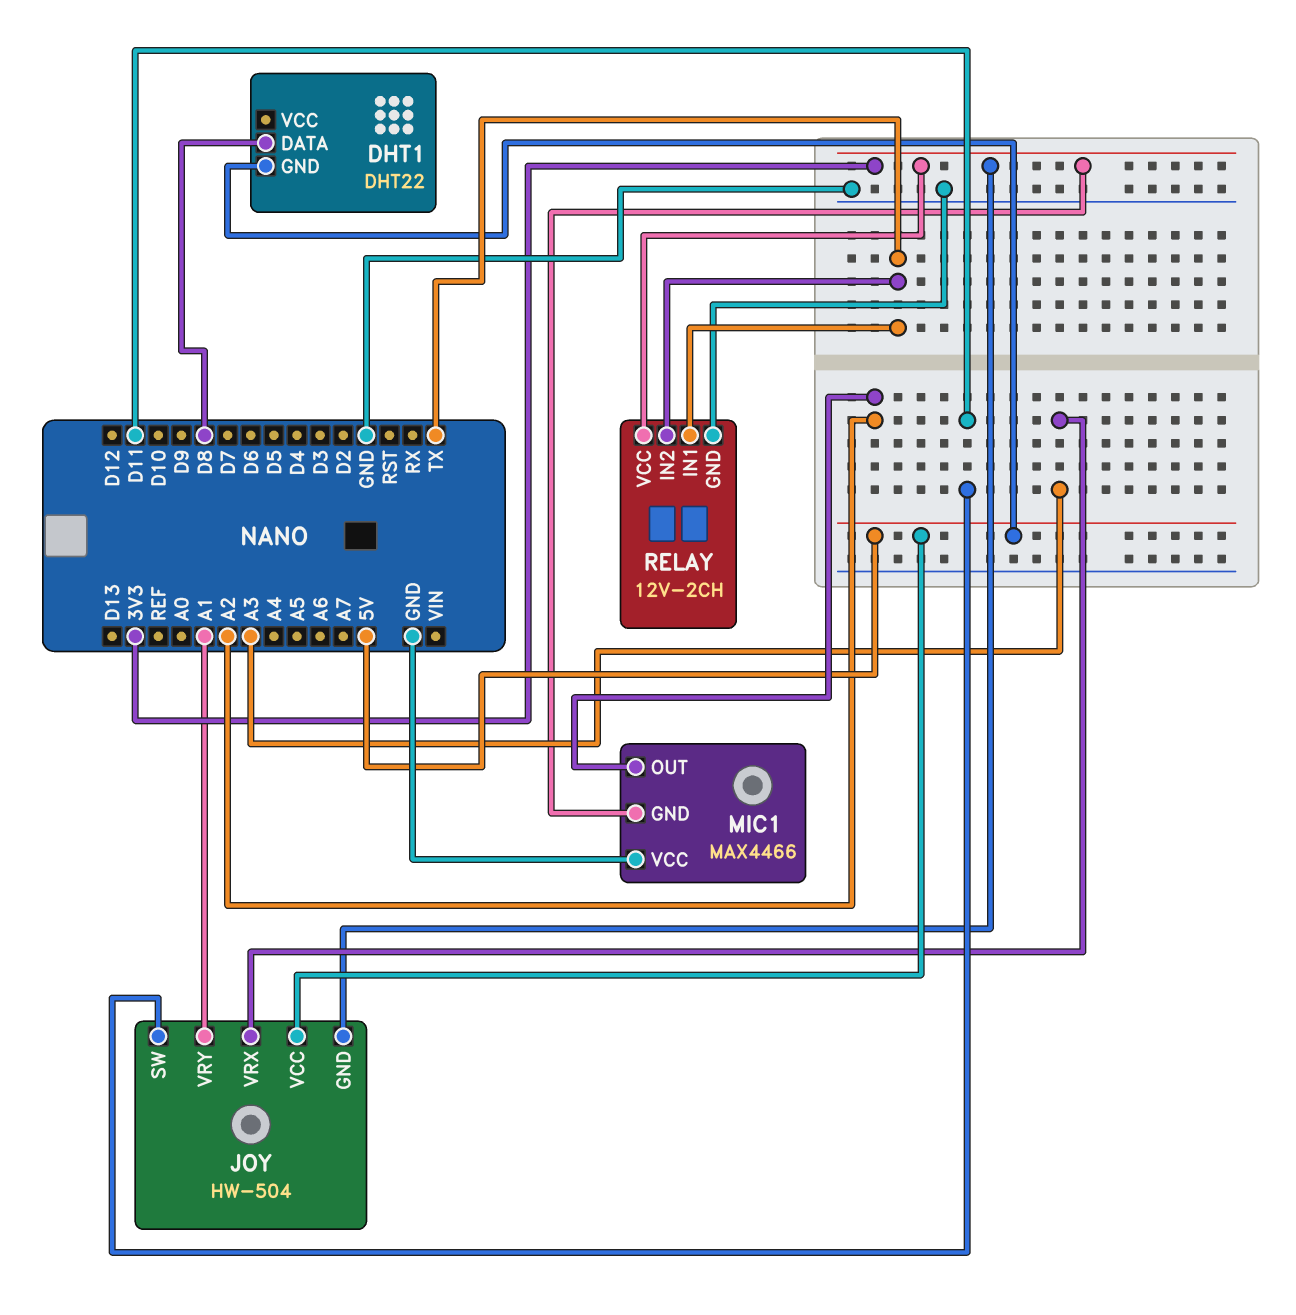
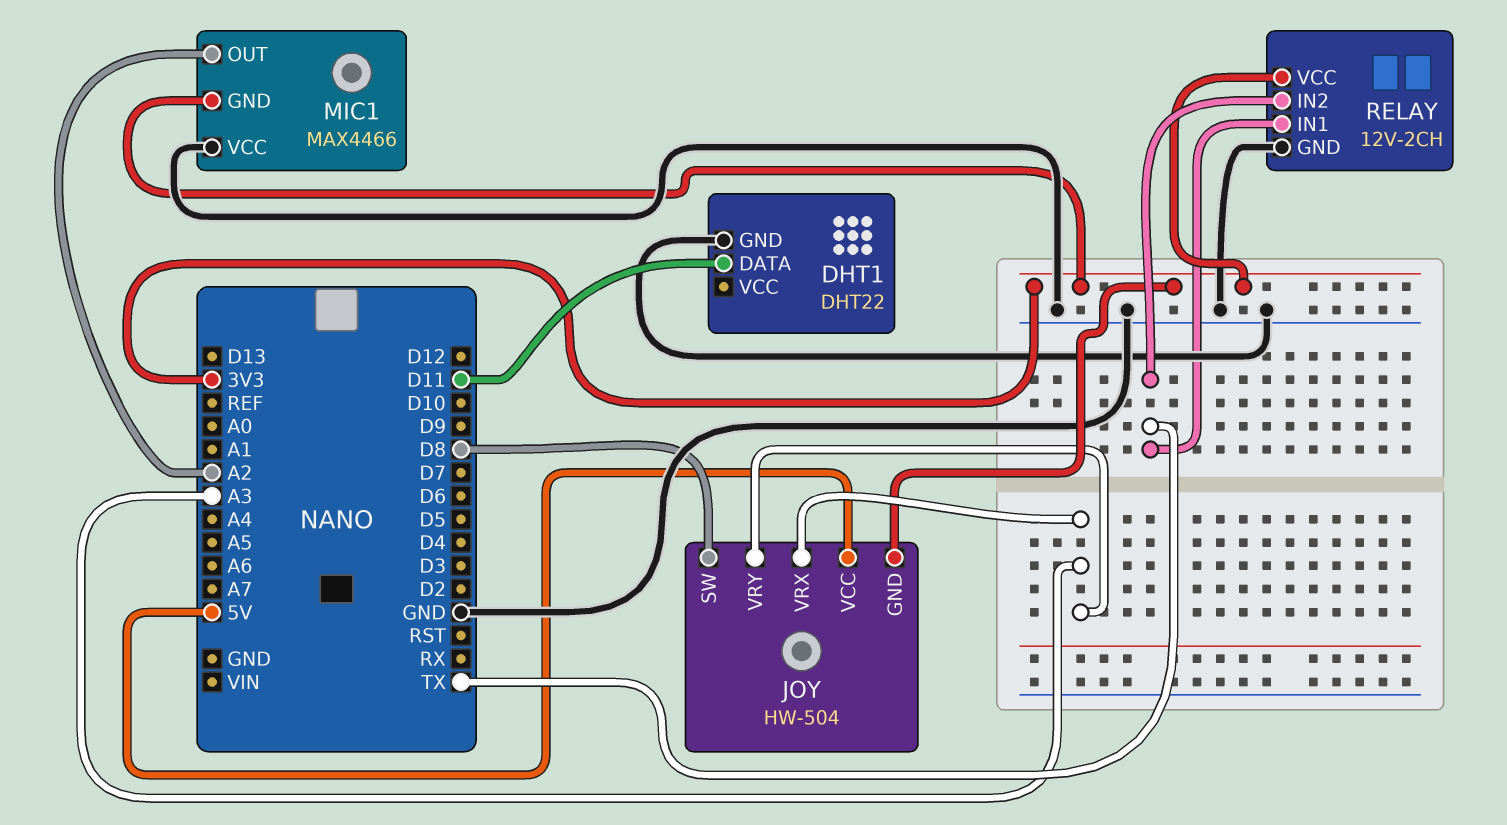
DHT1 pin DATA: D8 -> D11
DHT1 pin GND: 5V -> GND
JOY pin SW: D11 -> D8
JOY pin VRY: A1 -> A3

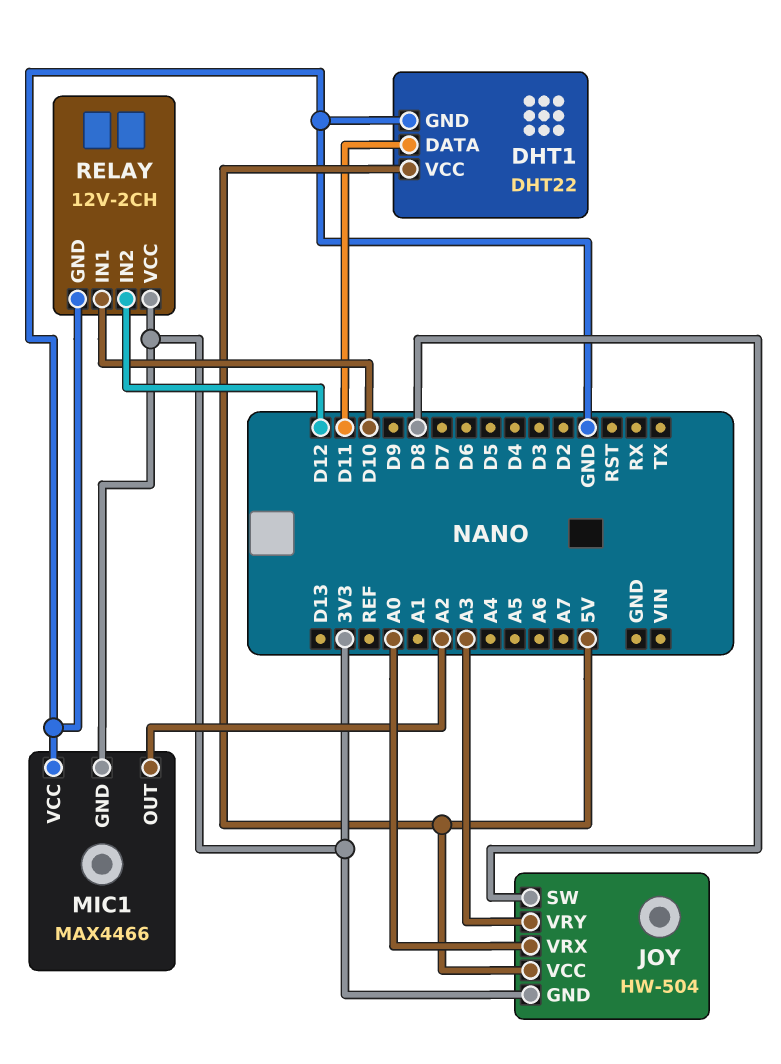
DHT1 pin VCC: none -> 5V
JOY pin VRX: A3 -> A0
RELAY pin IN1: TX -> D10
RELAY pin IN2: TX -> D12

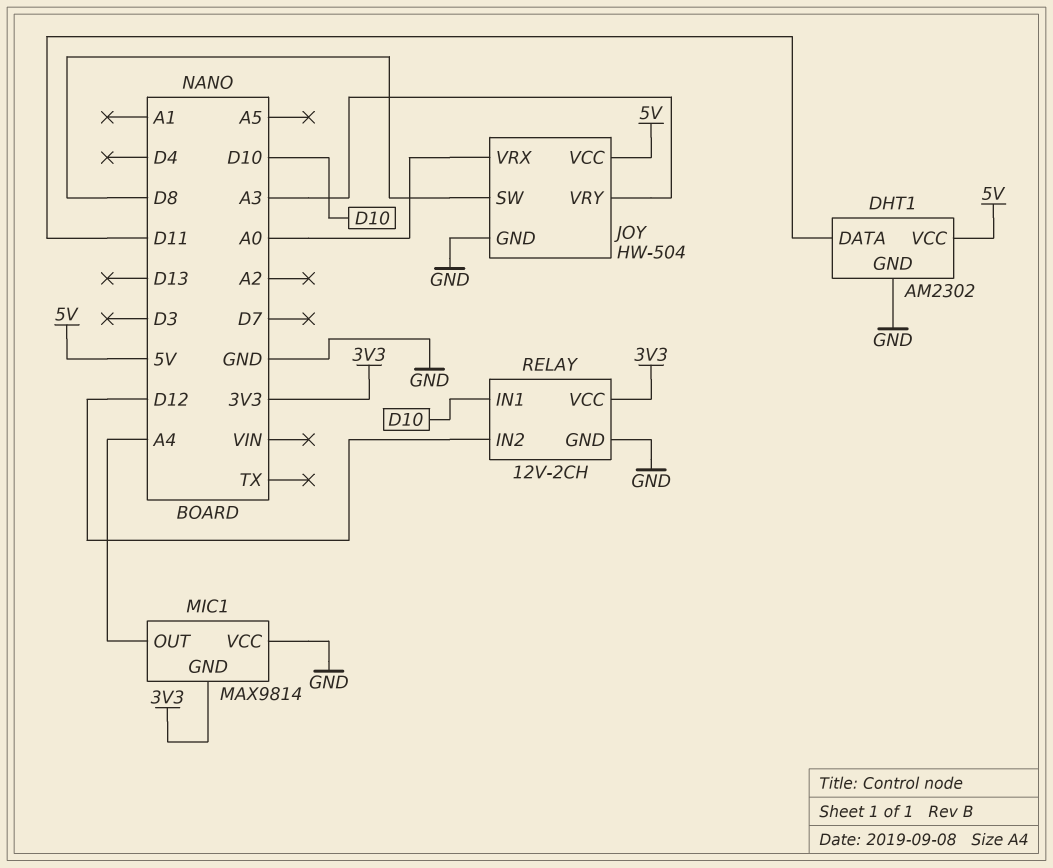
DHT1: DHT22 -> AM2302
JOY pin GND: 3V3 -> GND
MIC1: MAX4466 -> MAX9814
MIC1 pin OUT: A2 -> A4

